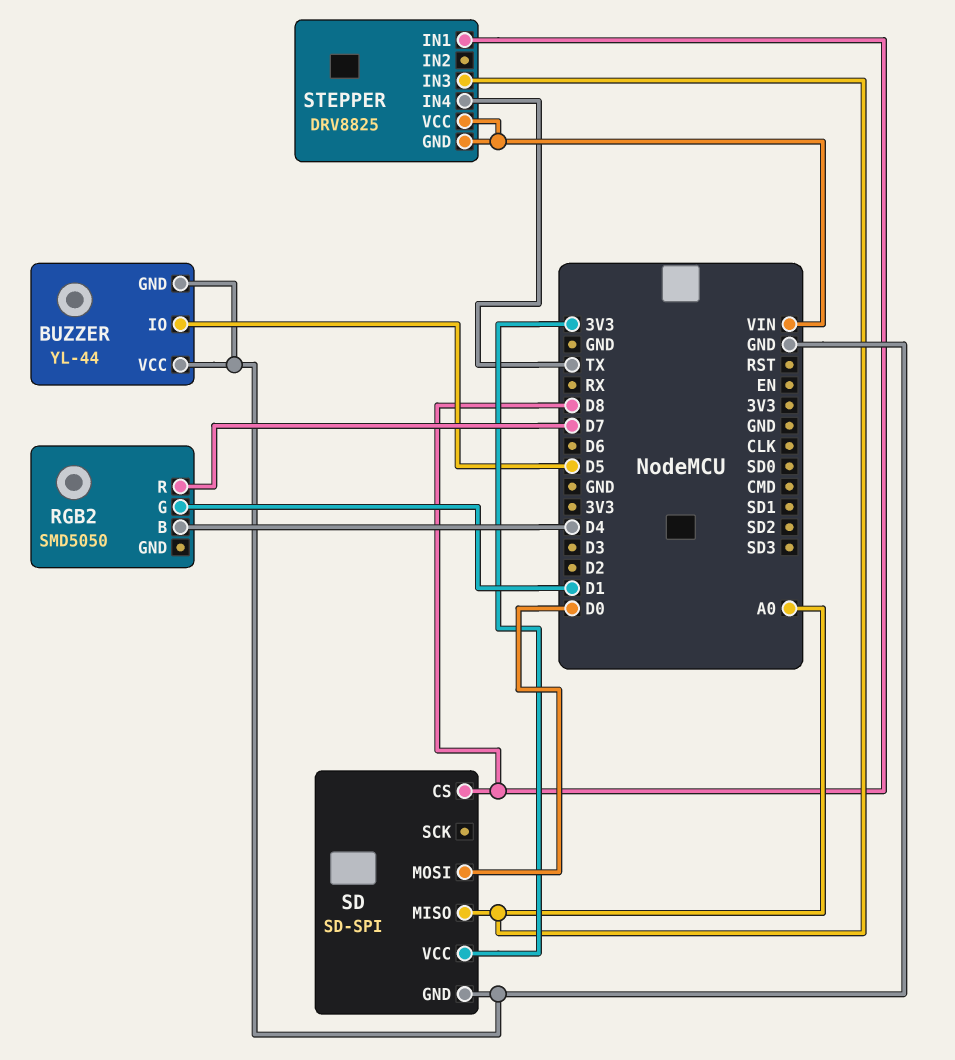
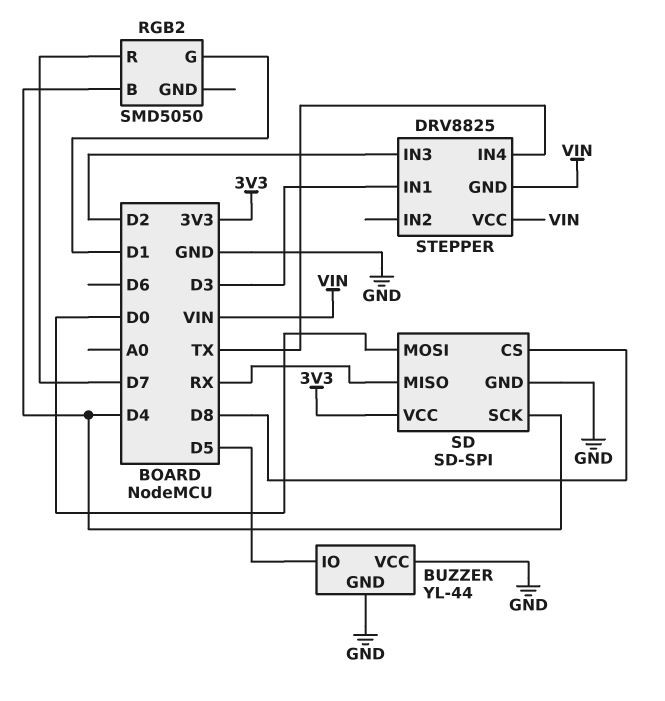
SD pin MISO: A0 -> RX
SD pin SCK: none -> D4
STEPPER pin IN1: D8 -> D3
STEPPER pin IN3: A0 -> D2

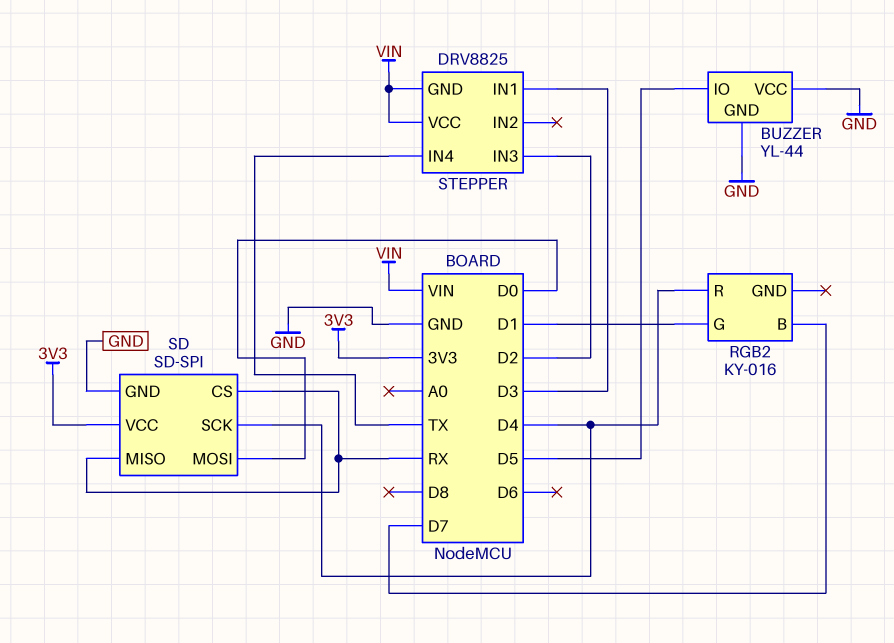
RGB2: SMD5050 -> KY-016
RGB2 pin B: D4 -> D7
RGB2 pin R: D7 -> D4
SD pin CS: D8 -> RX

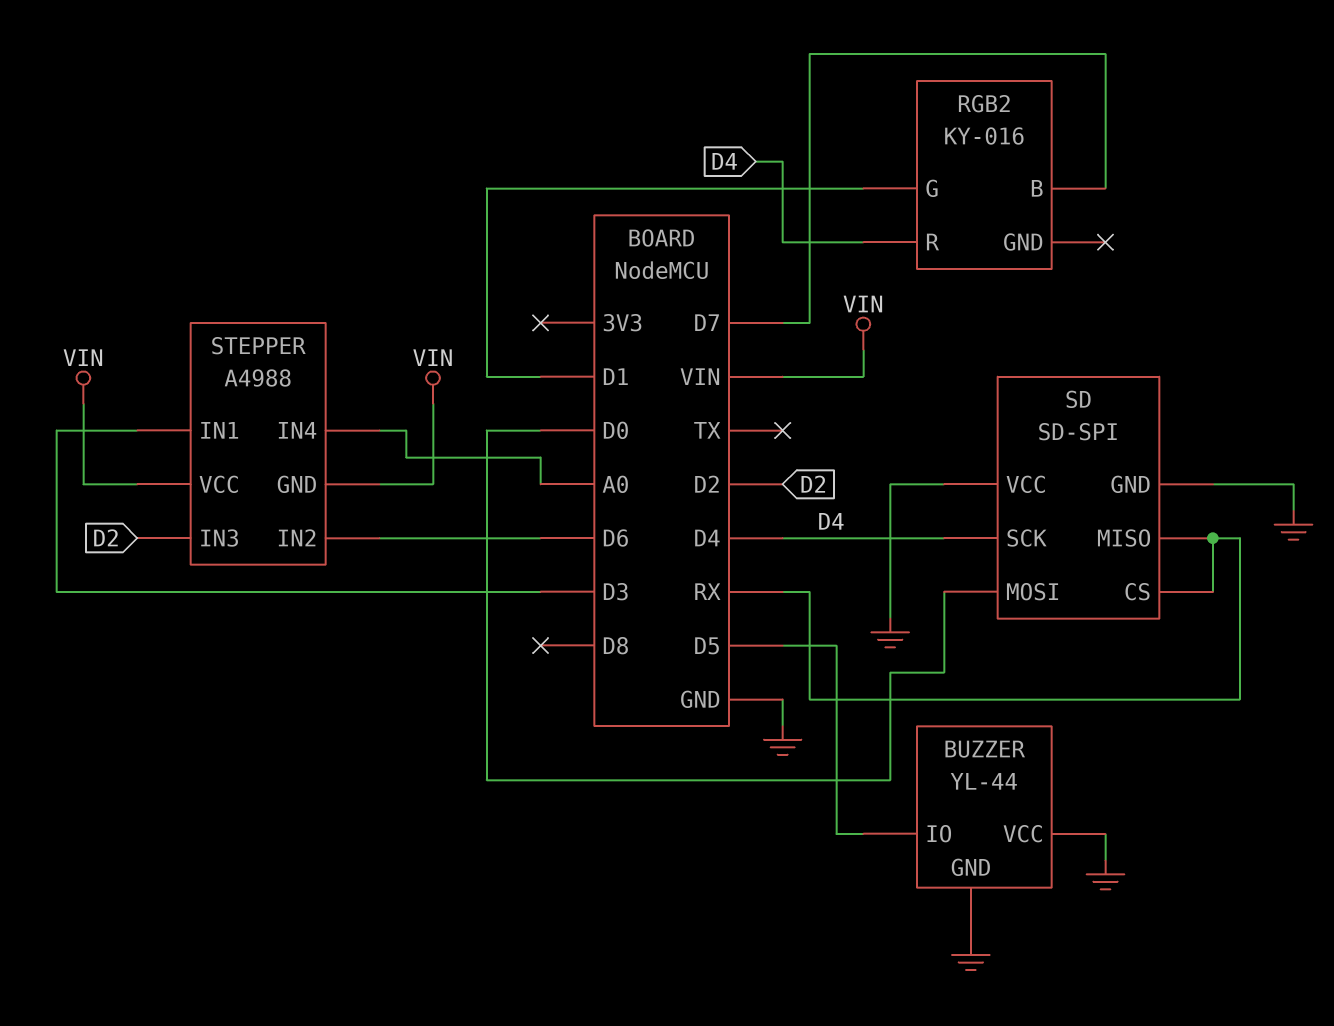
SD pin VCC: 3V3 -> GND
STEPPER: DRV8825 -> A4988
STEPPER pin IN2: none -> D6
STEPPER pin IN4: TX -> A0

